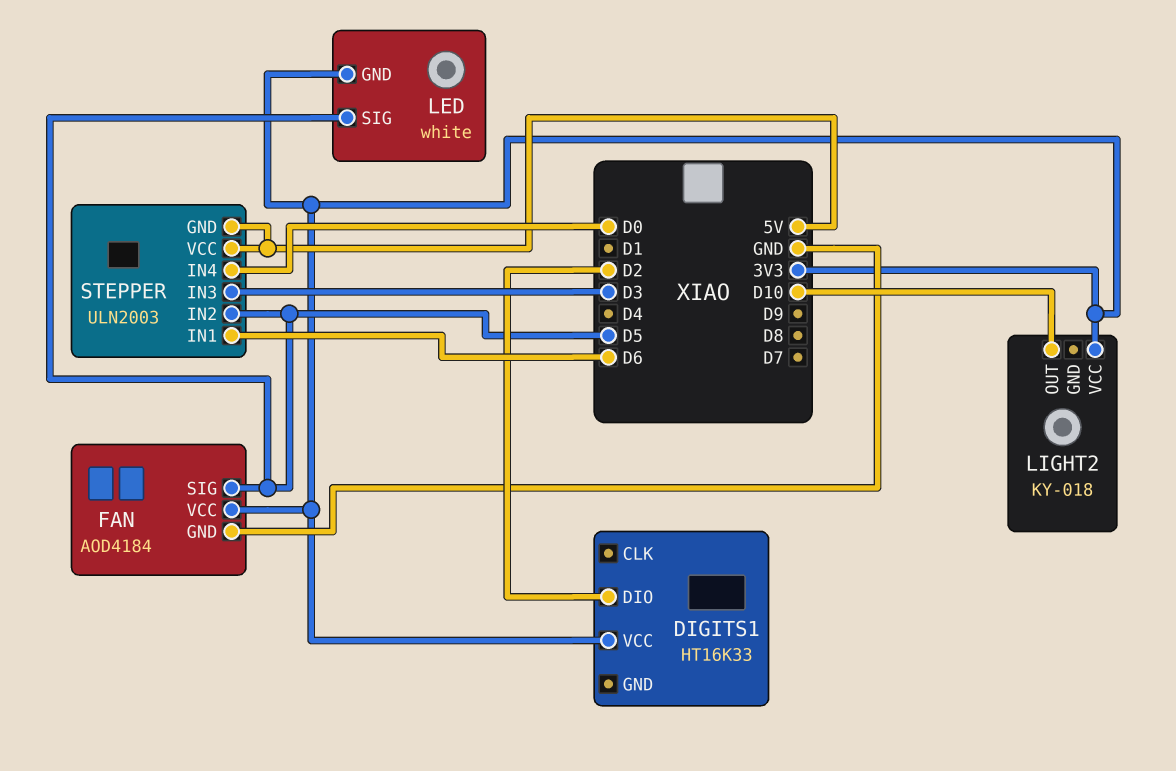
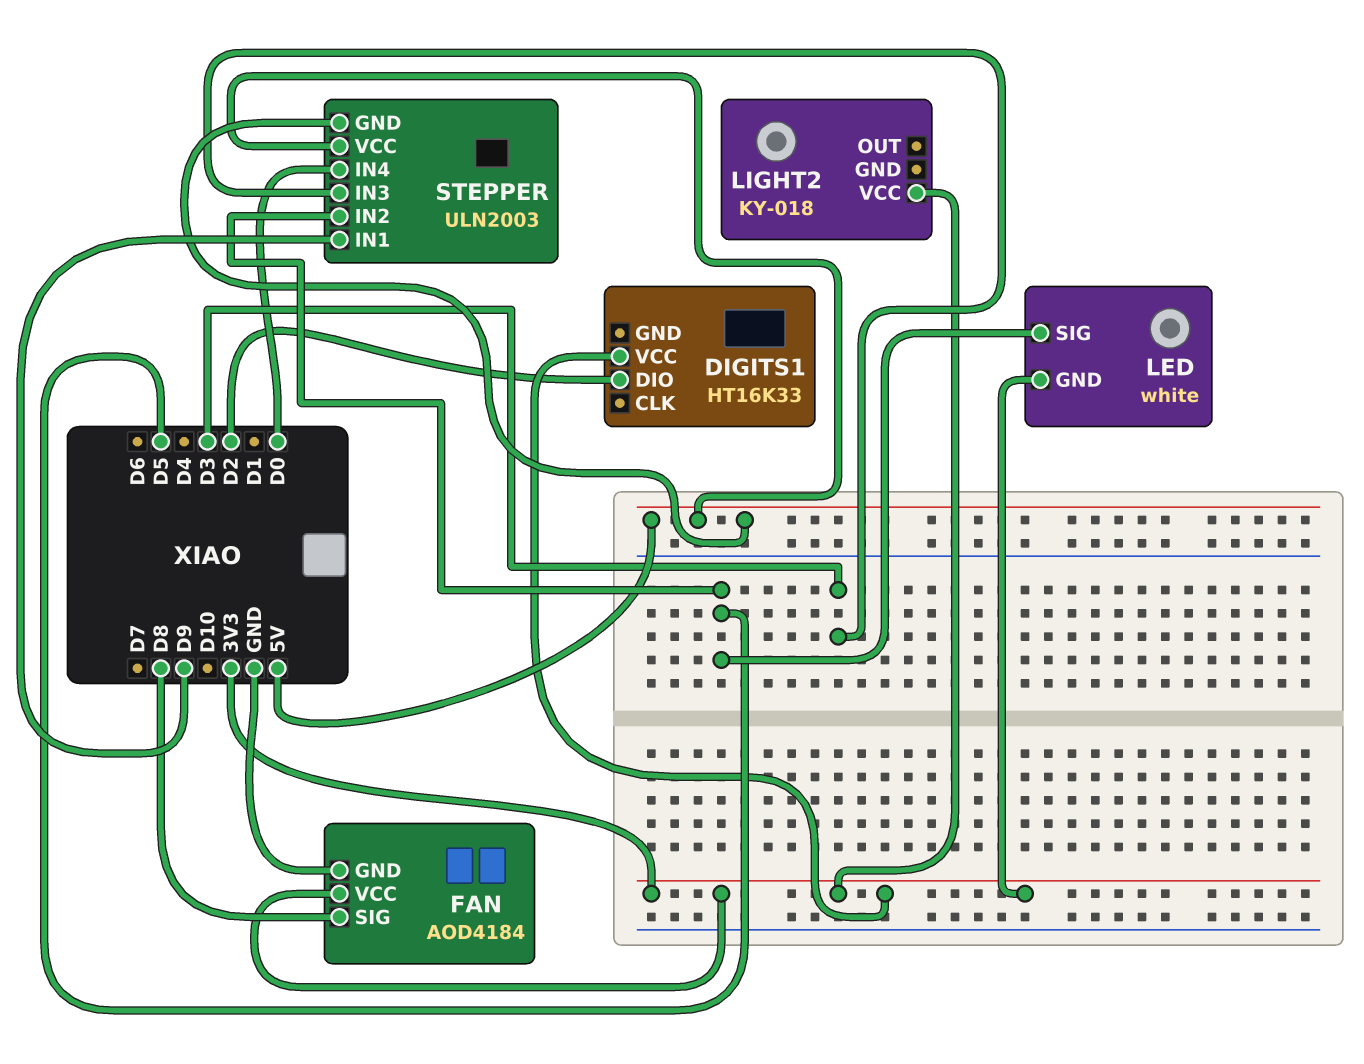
FAN pin SIG: D5 -> D8
LIGHT2 pin OUT: D10 -> none
STEPPER pin IN1: D6 -> D9

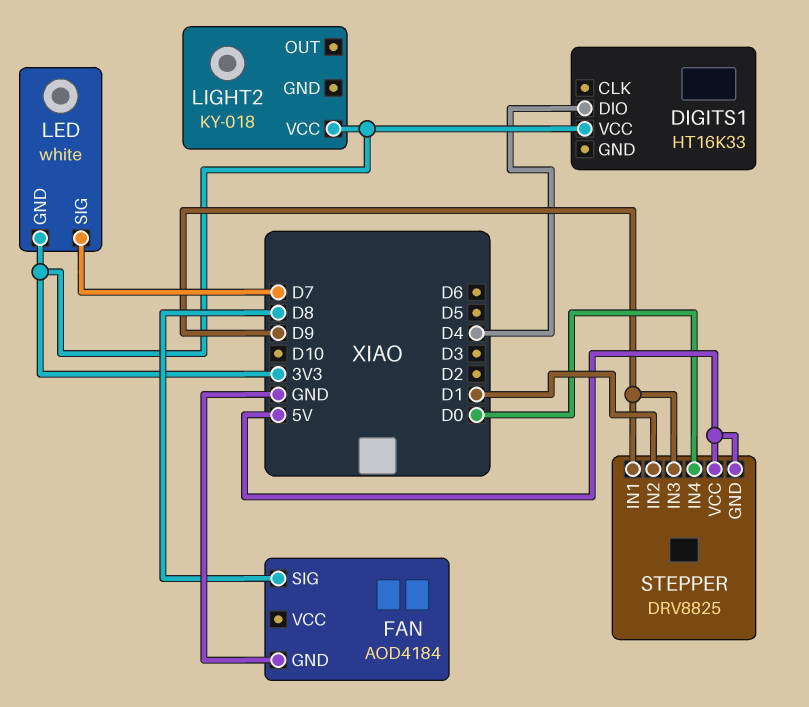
DIGITS1 pin DIO: D2 -> D4
FAN pin VCC: 3V3 -> none
LED pin SIG: D5 -> D7
STEPPER: ULN2003 -> DRV8825
STEPPER pin IN2: D5 -> D1
STEPPER pin IN3: D3 -> D9

